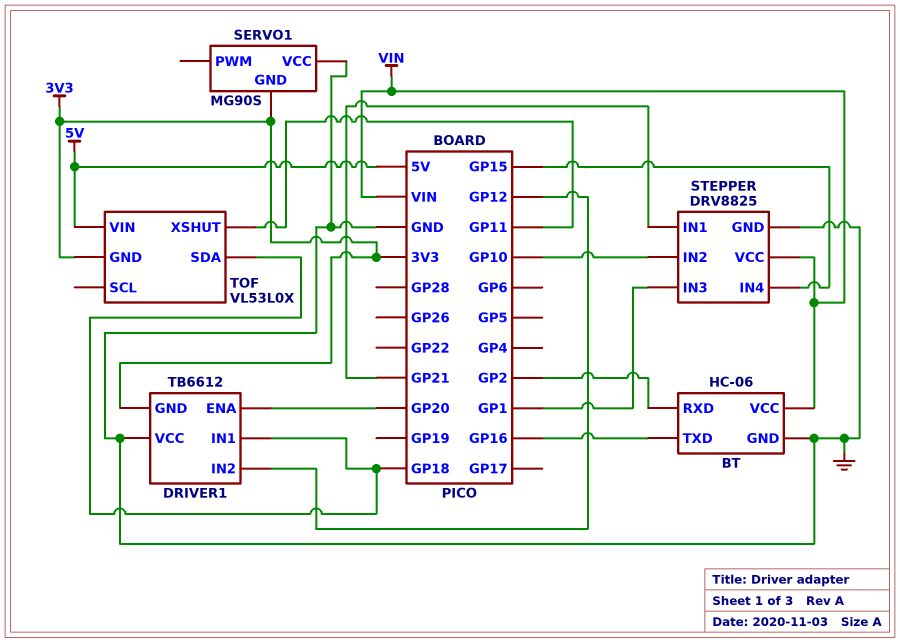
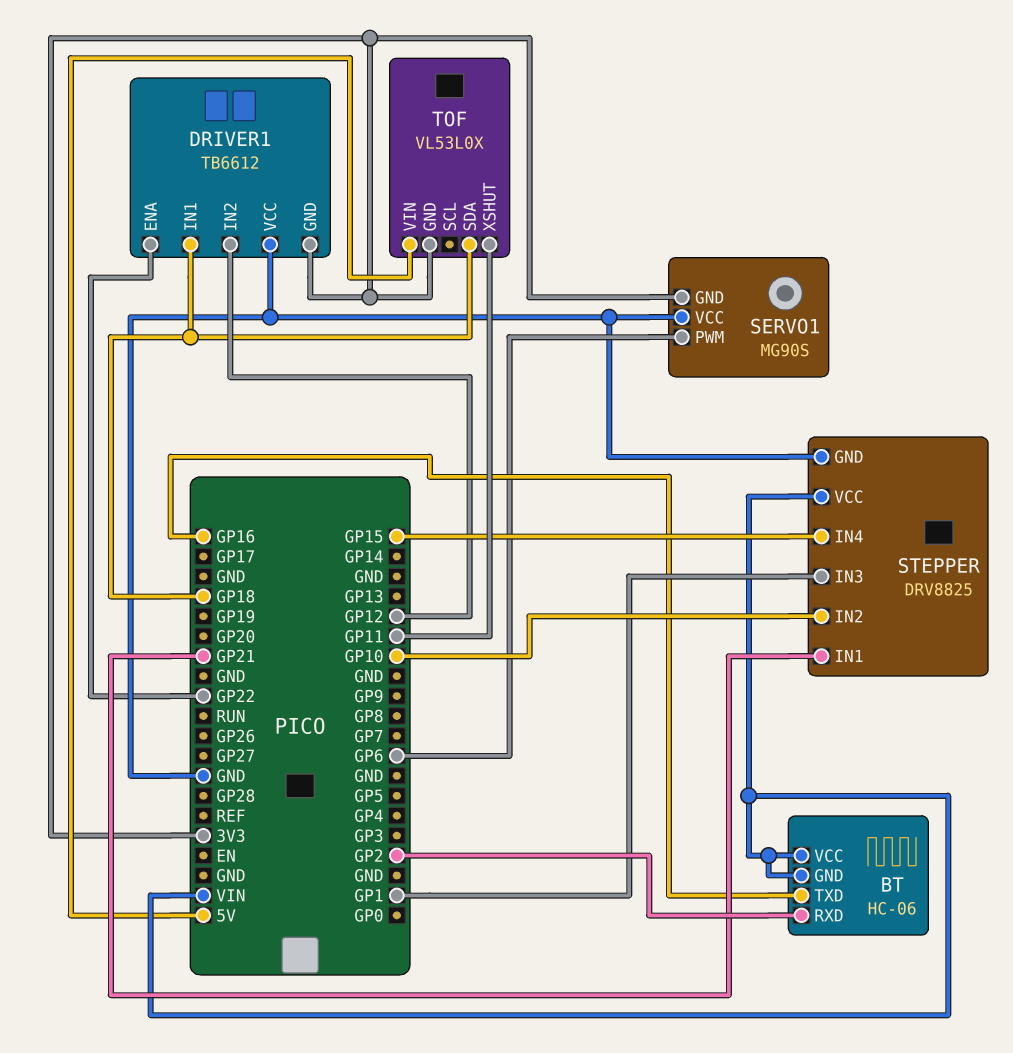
BT pin GND: GND -> VIN
DRIVER1 pin ENA: GP20 -> GP22
SERVO1 pin PWM: none -> GP6

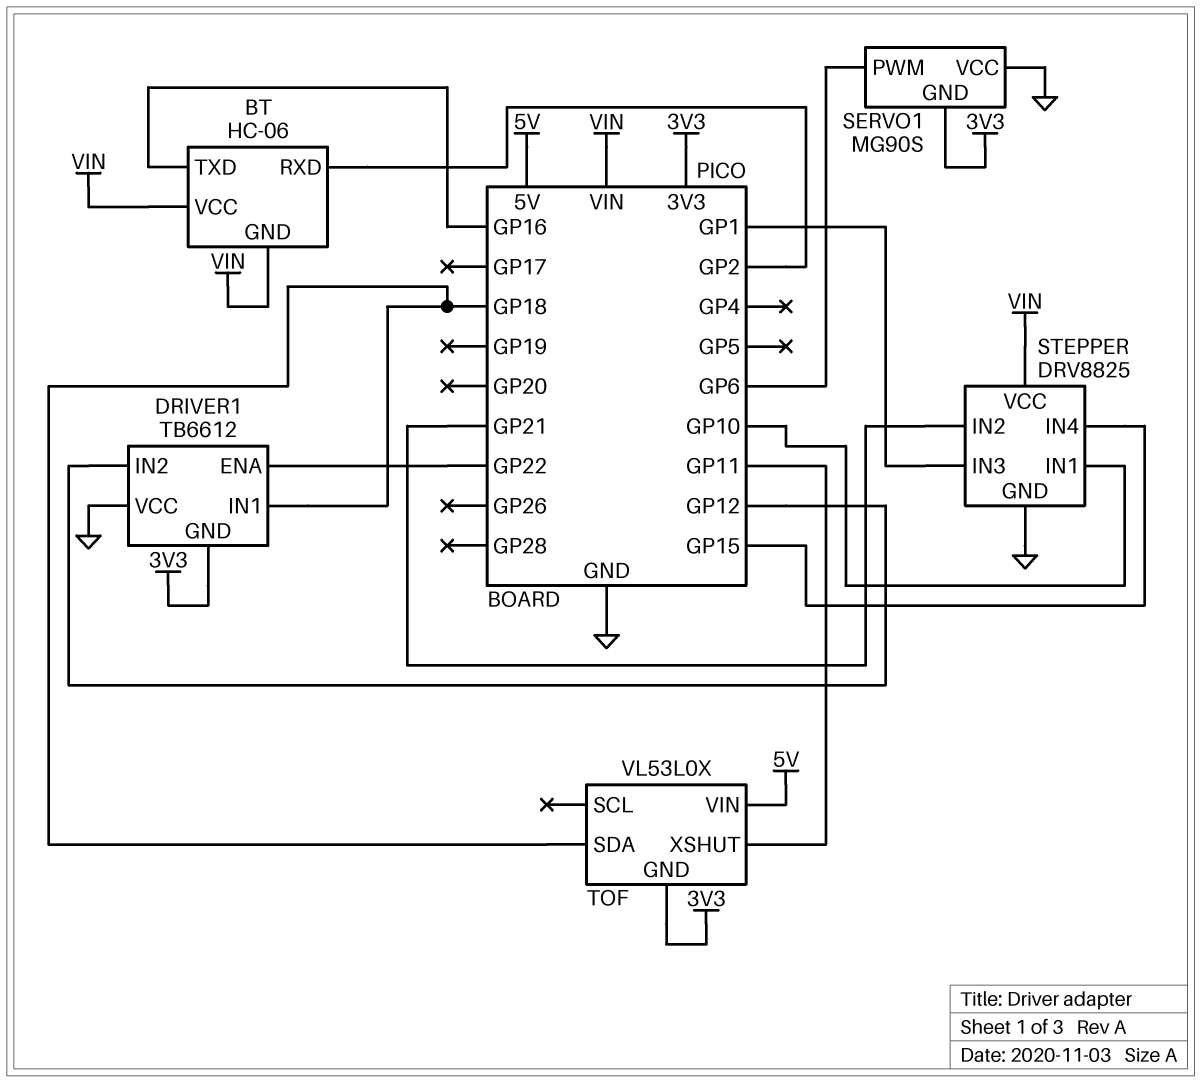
STEPPER pin IN1: GP21 -> GP10
STEPPER pin IN2: GP10 -> GP21

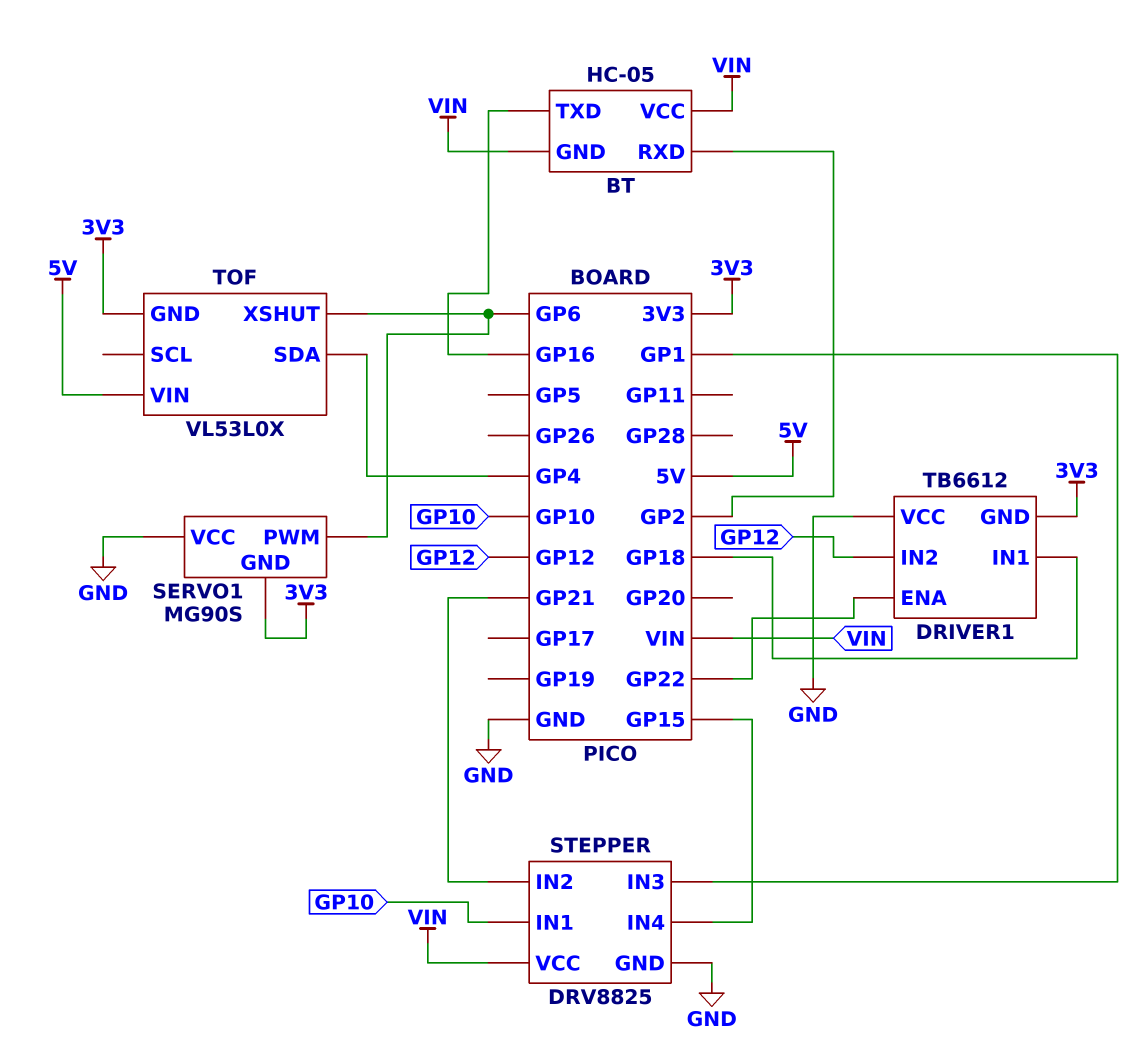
BT: HC-06 -> HC-05
TOF pin SDA: GP18 -> GP4
TOF pin XSHUT: GP11 -> GP6

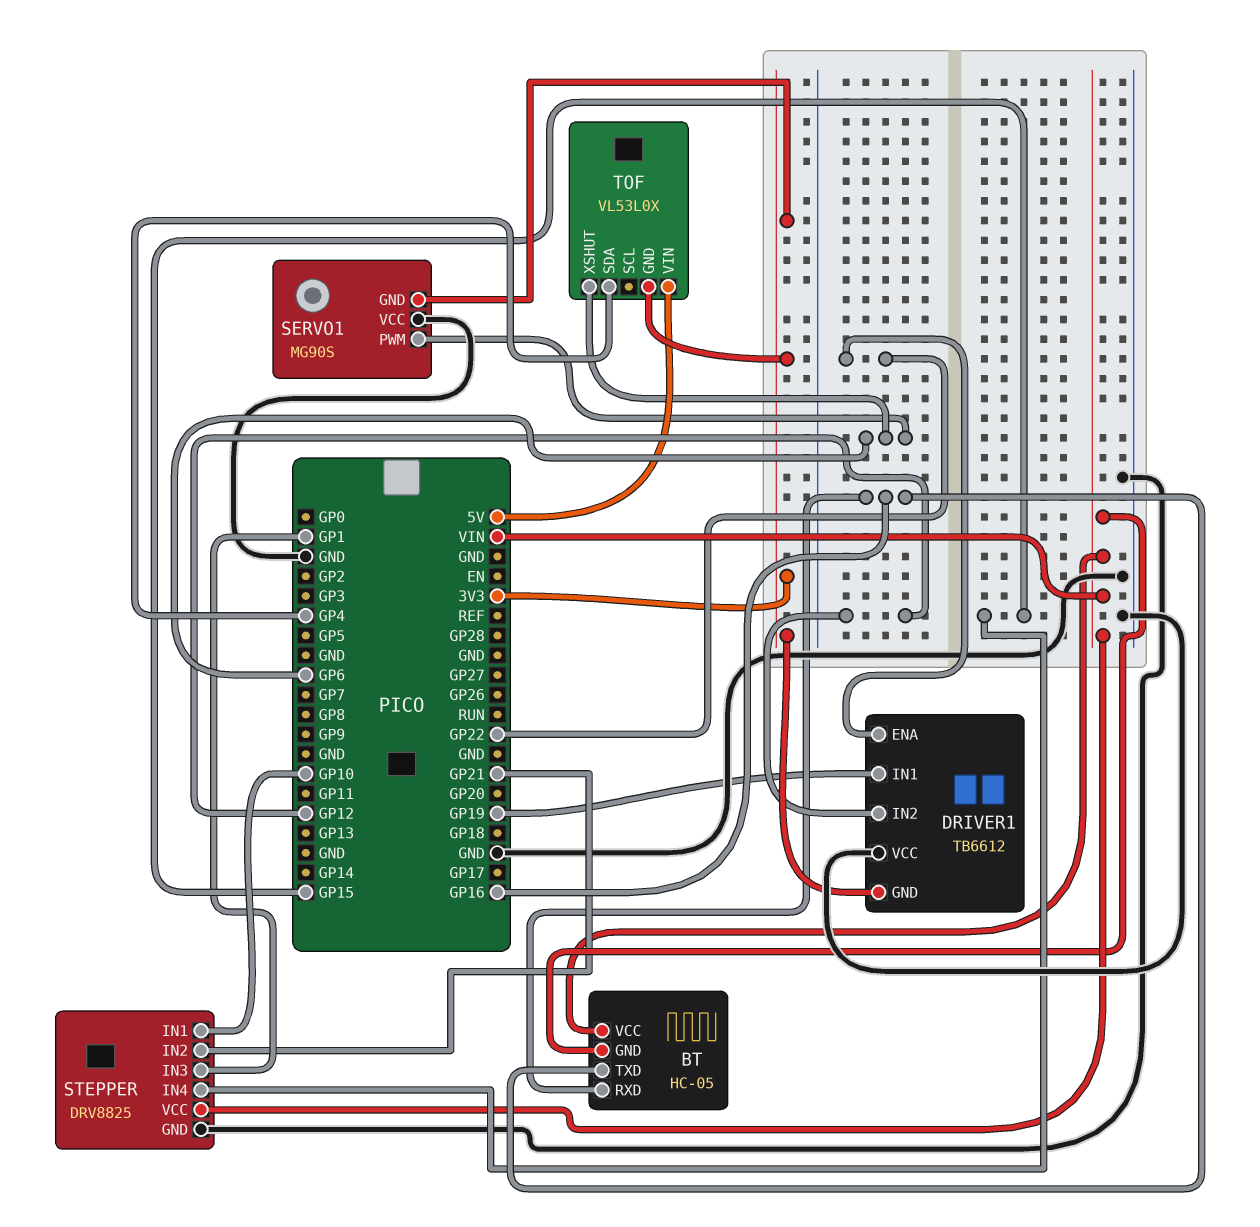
BT pin RXD: GP2 -> GP16
DRIVER1 pin IN1: GP18 -> GP19

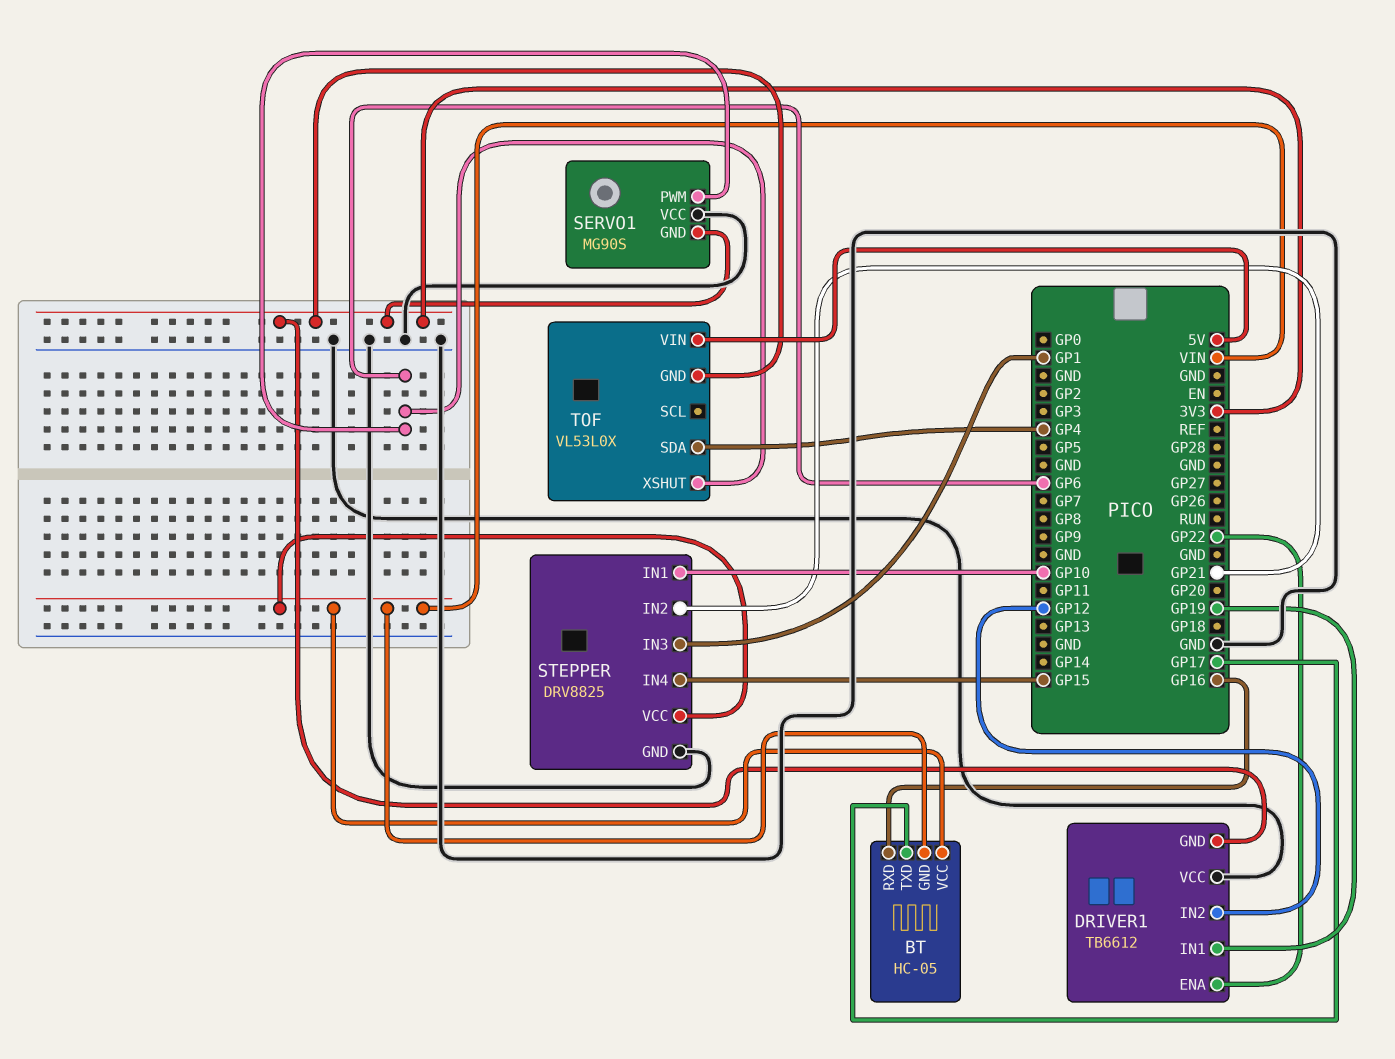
BT pin TXD: GP16 -> GP17

